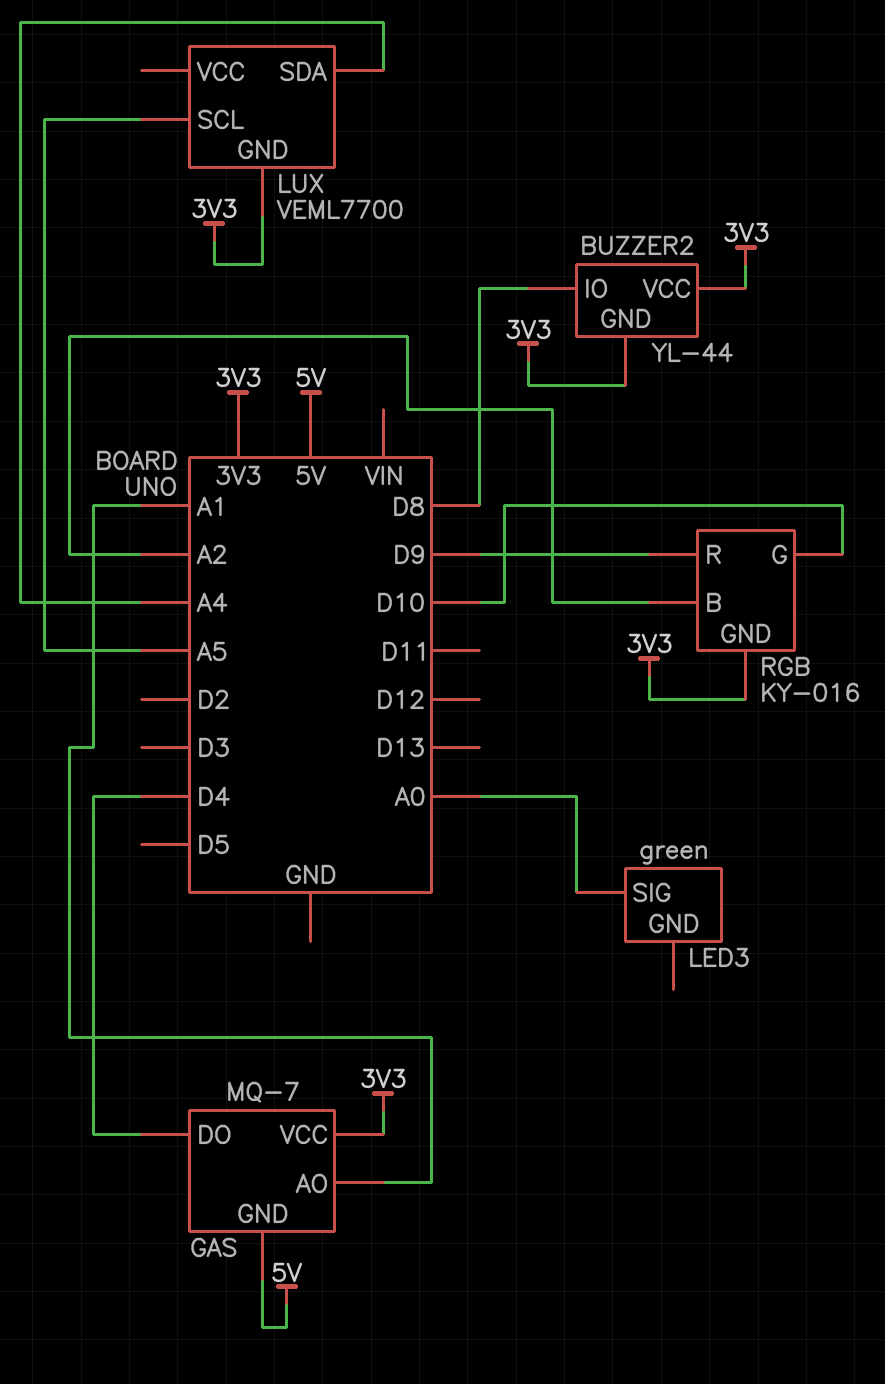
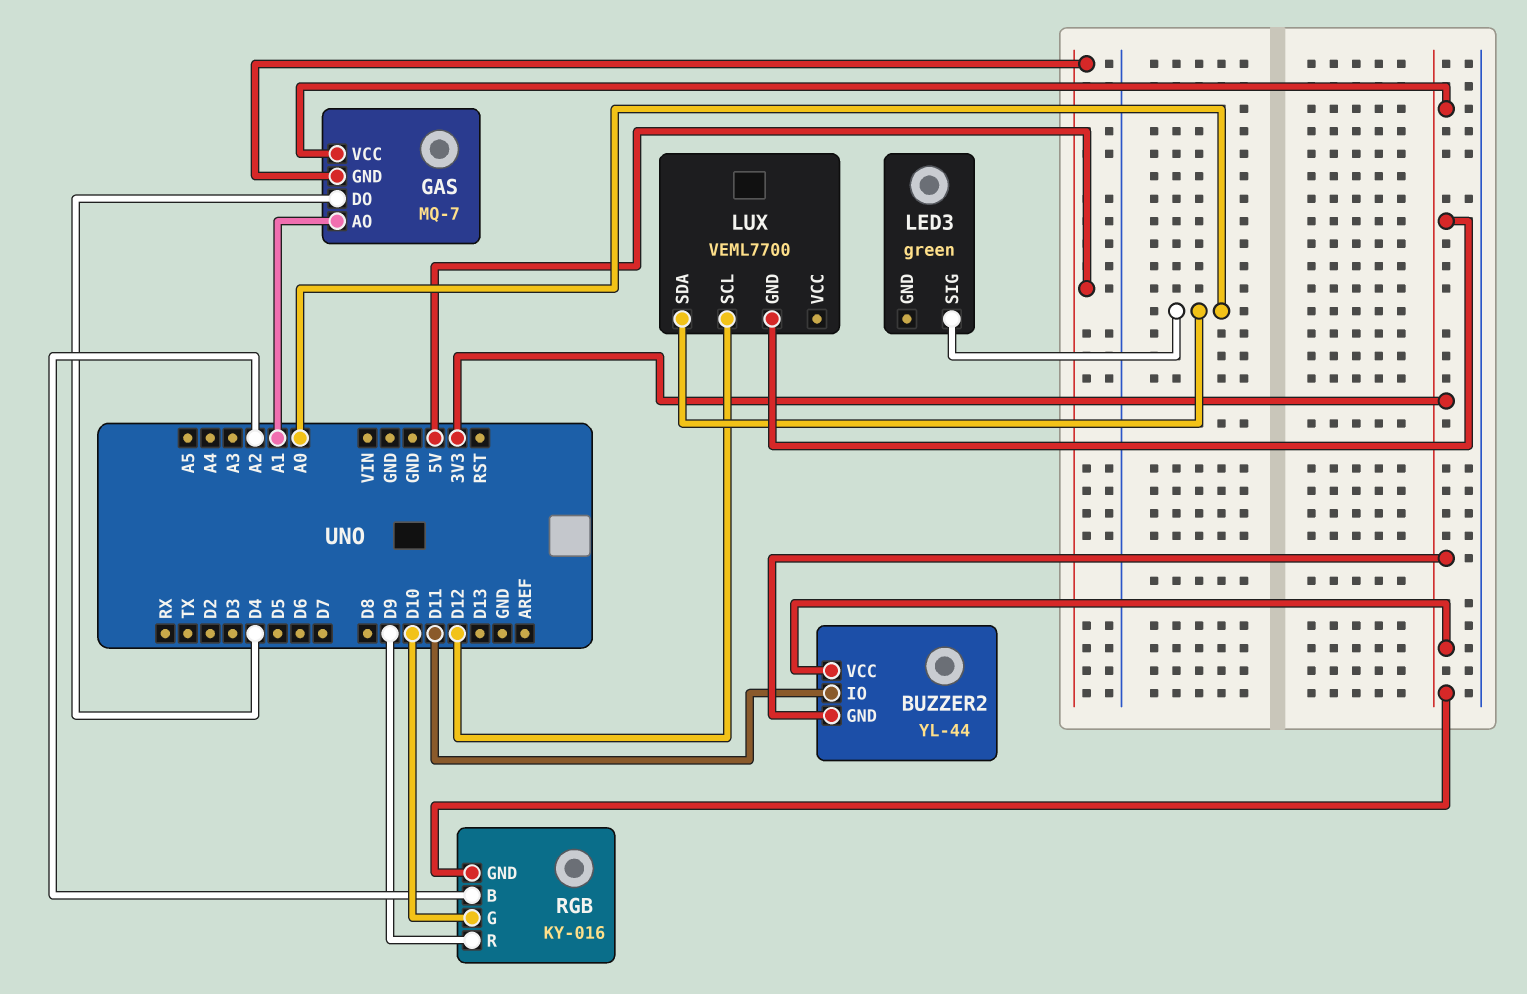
BUZZER2 pin IO: D8 -> D11
LUX pin SCL: A5 -> D12
LUX pin SDA: A4 -> A0

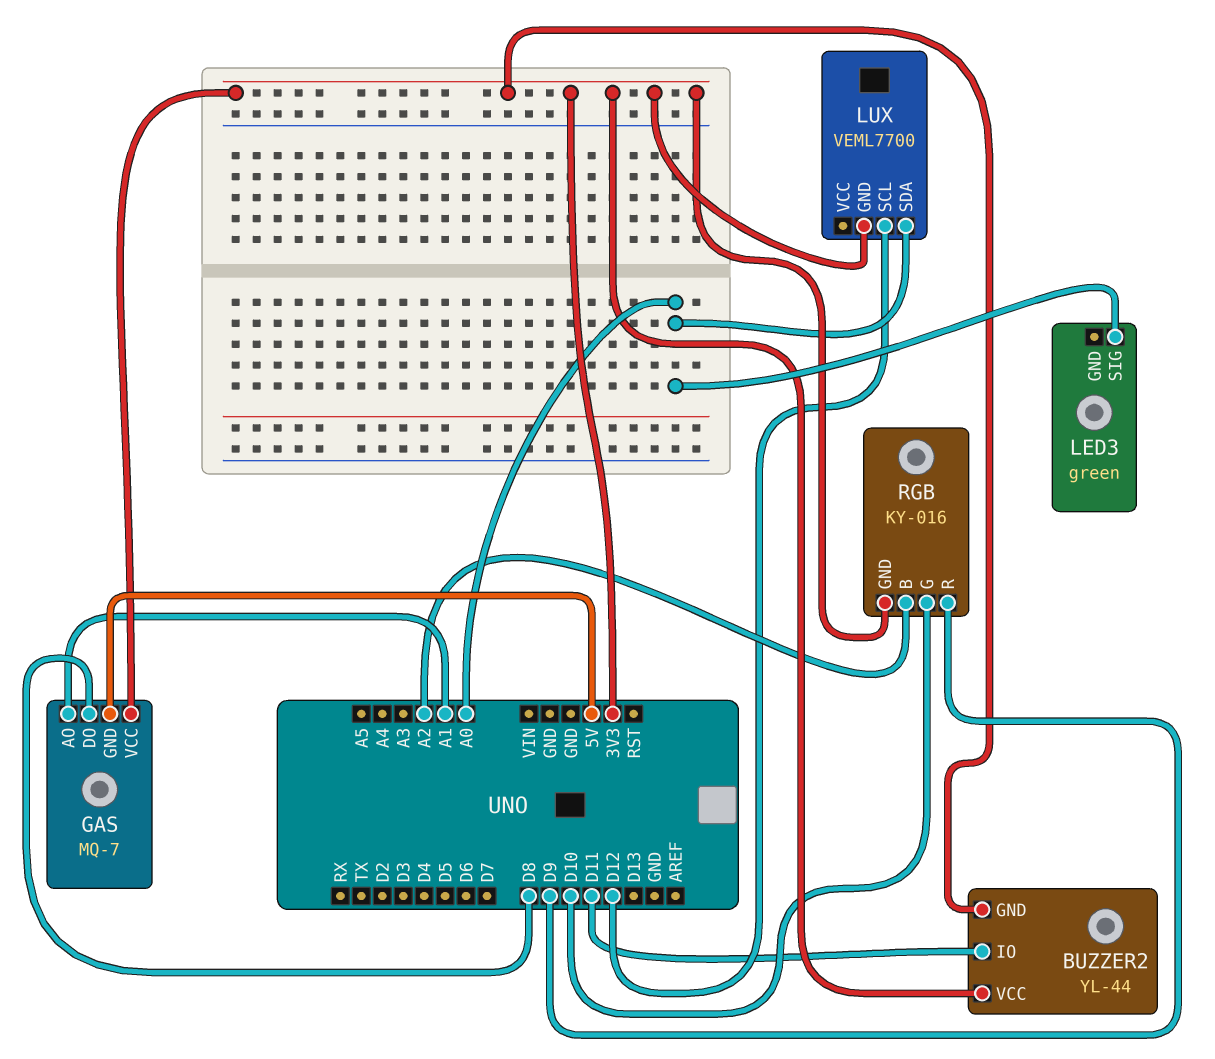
GAS pin DO: D4 -> D8

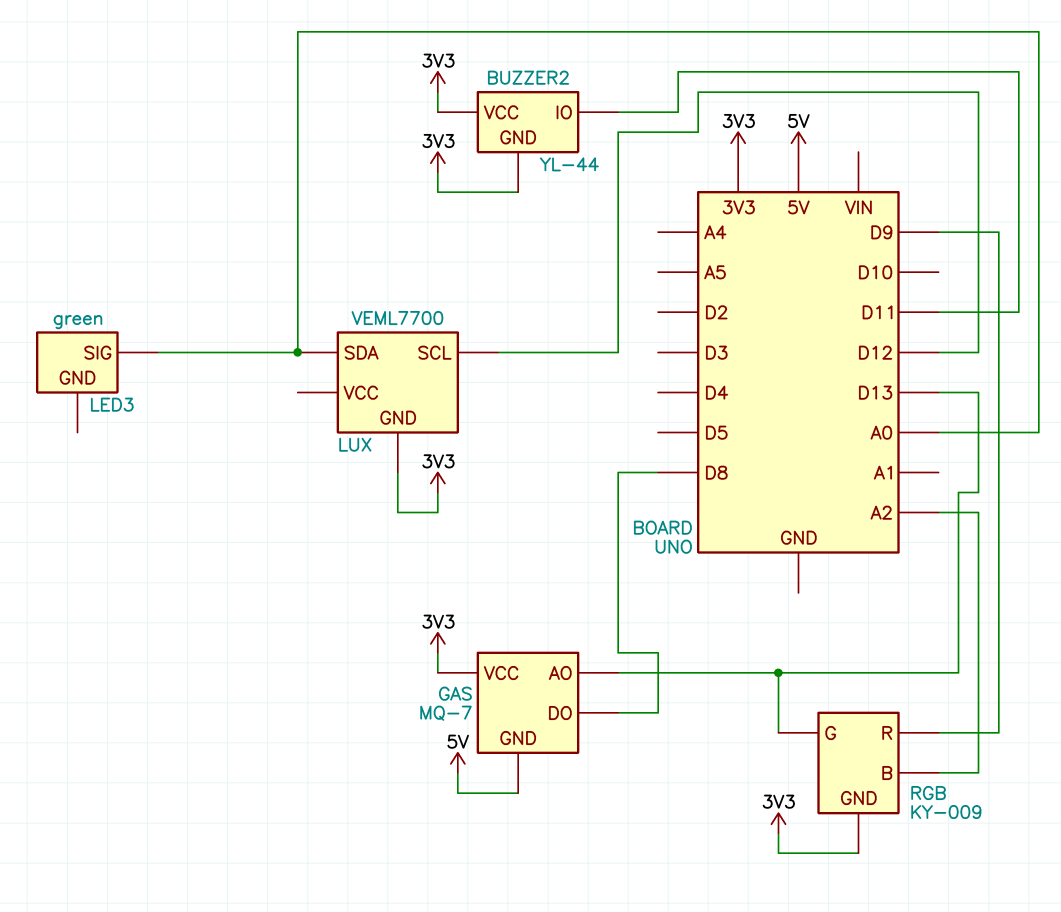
GAS pin AO: A1 -> D13
RGB: KY-016 -> KY-009
RGB pin G: D10 -> D13

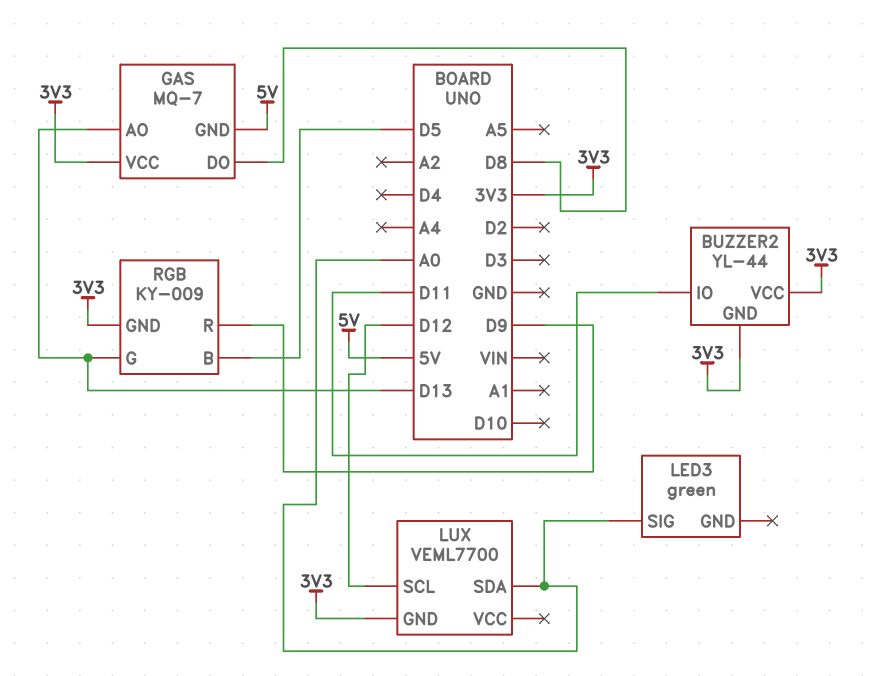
RGB pin B: A2 -> D5

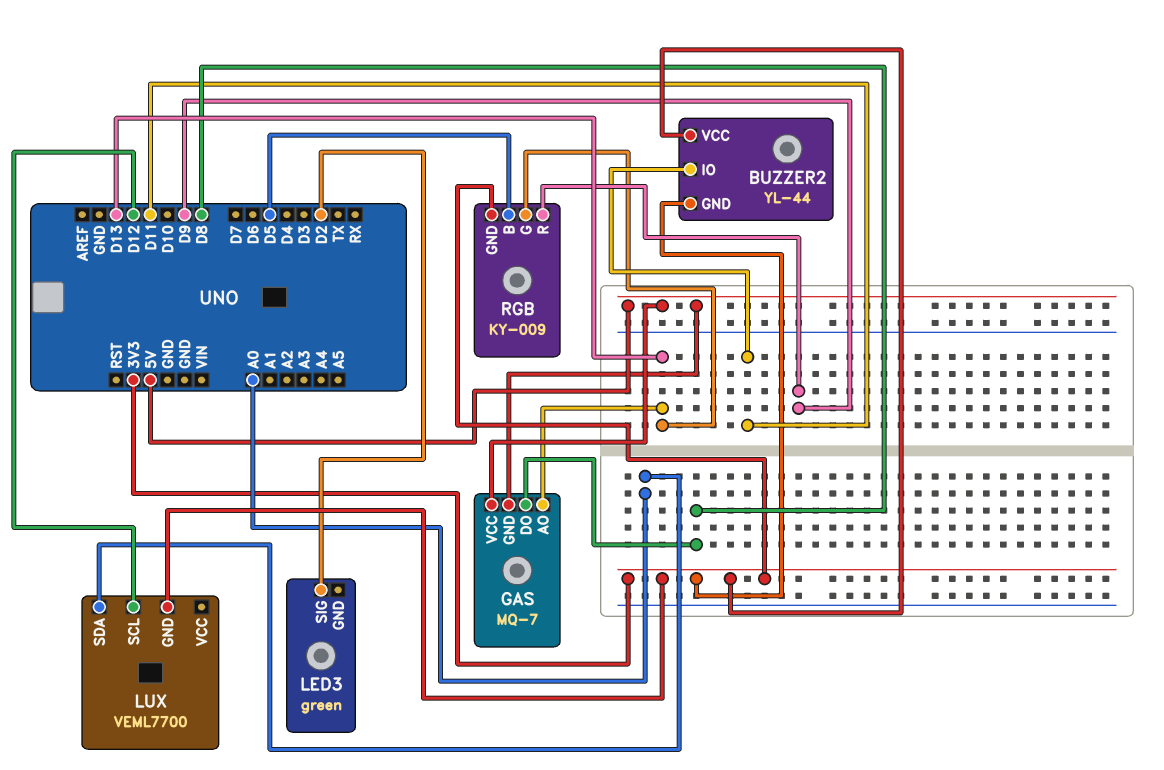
GAS pin VCC: 3V3 -> 5V
LED3 pin SIG: A0 -> D2

